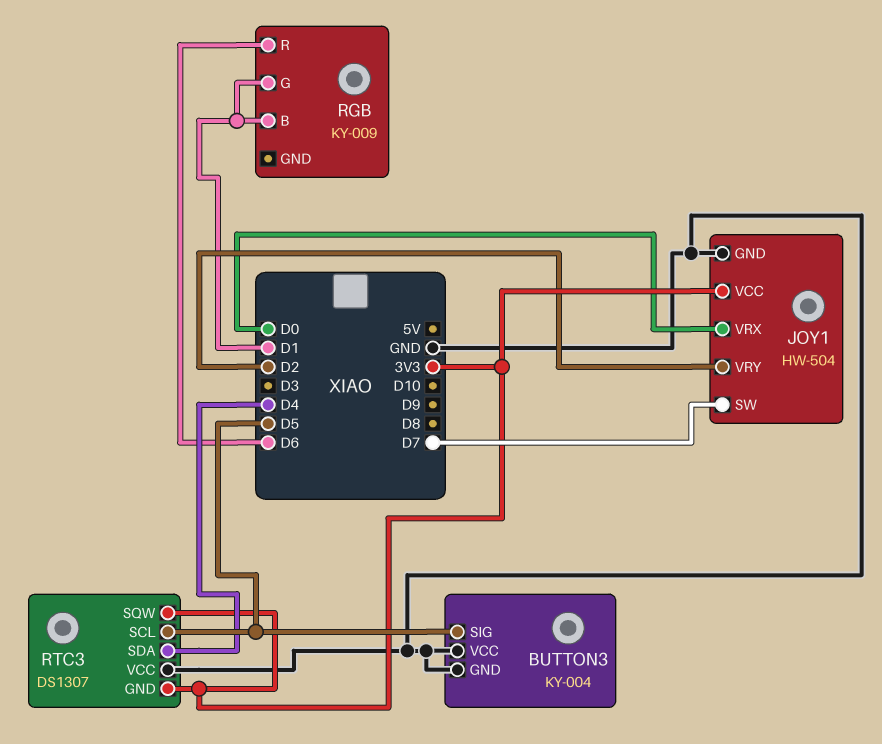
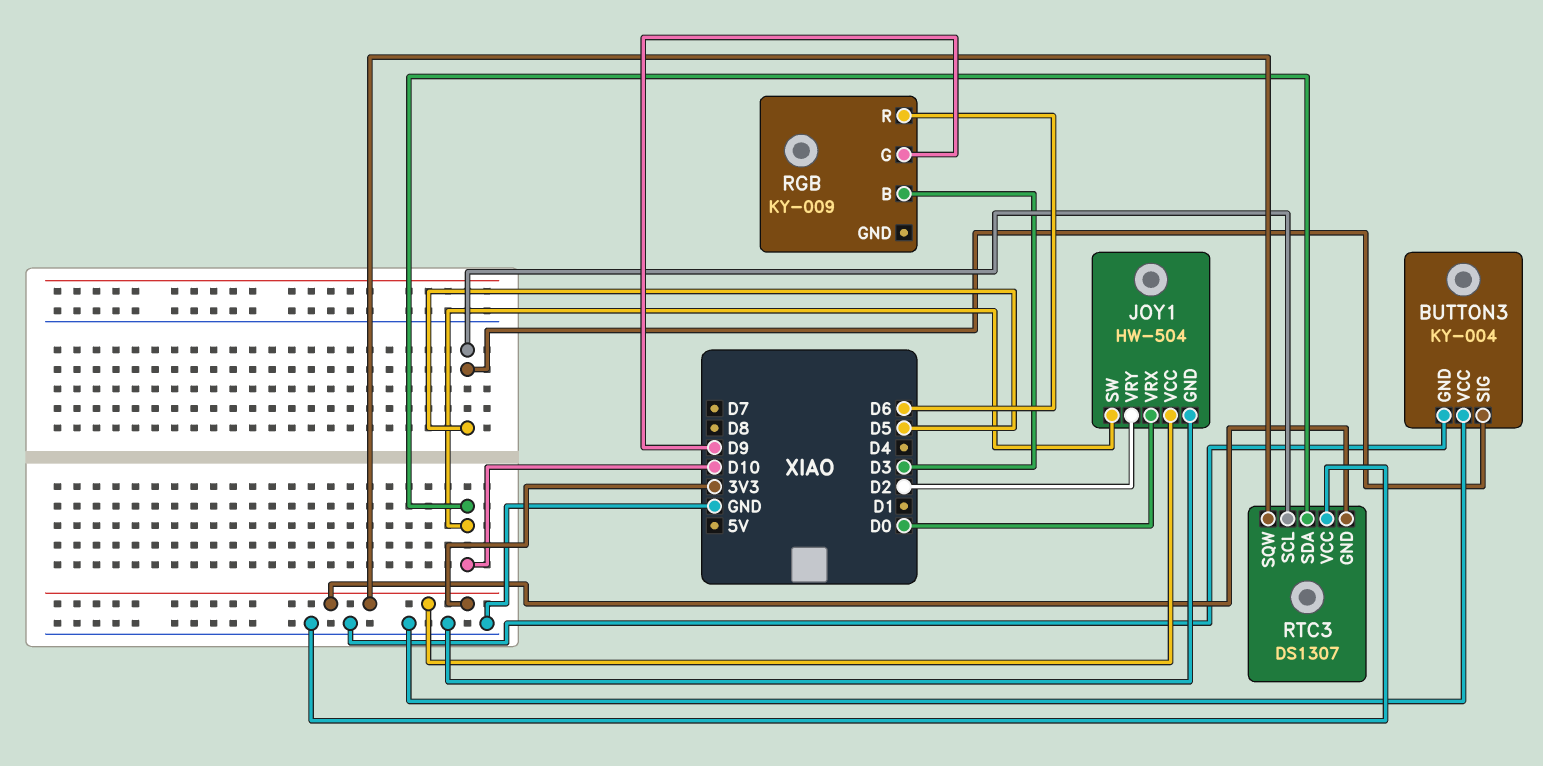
JOY1 pin SW: D7 -> D10
RGB pin B: D1 -> D3
RGB pin G: D1 -> D9
RTC3 pin SDA: D4 -> D10

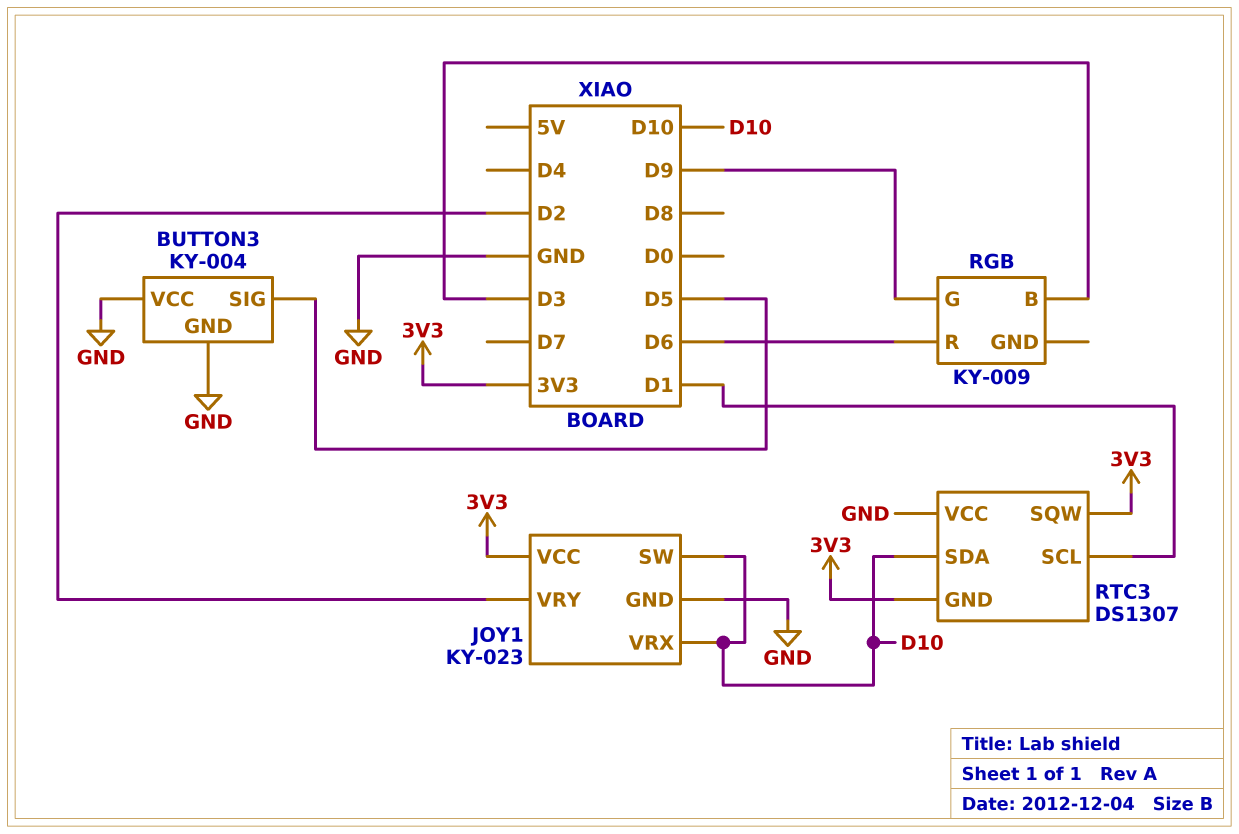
JOY1: HW-504 -> KY-023
JOY1 pin VRX: D0 -> D10
RTC3 pin SCL: D5 -> D1

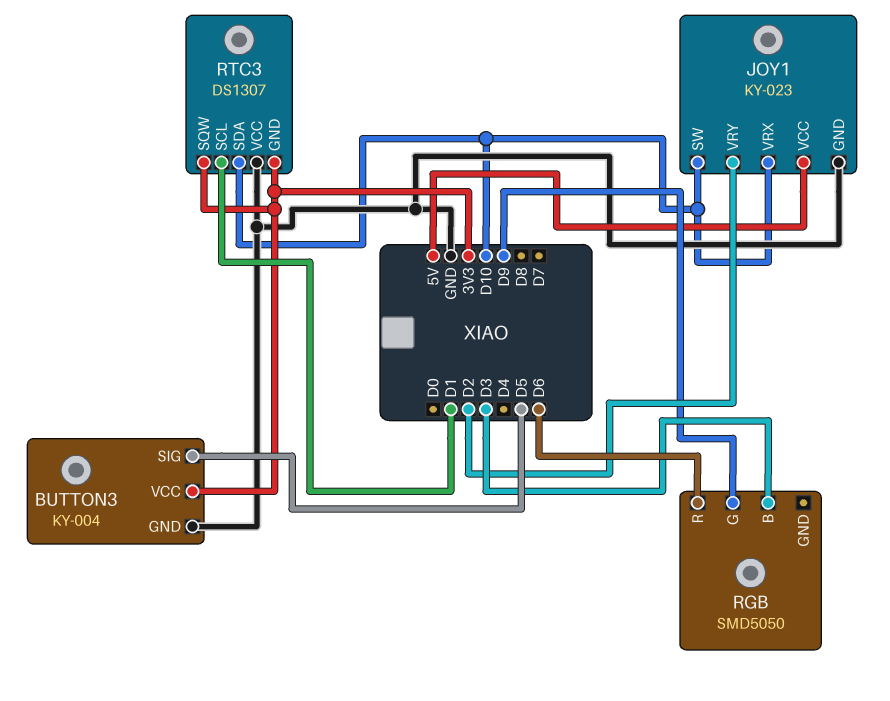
BUTTON3 pin VCC: GND -> 3V3
JOY1 pin VCC: 3V3 -> 5V
RGB: KY-009 -> SMD5050

